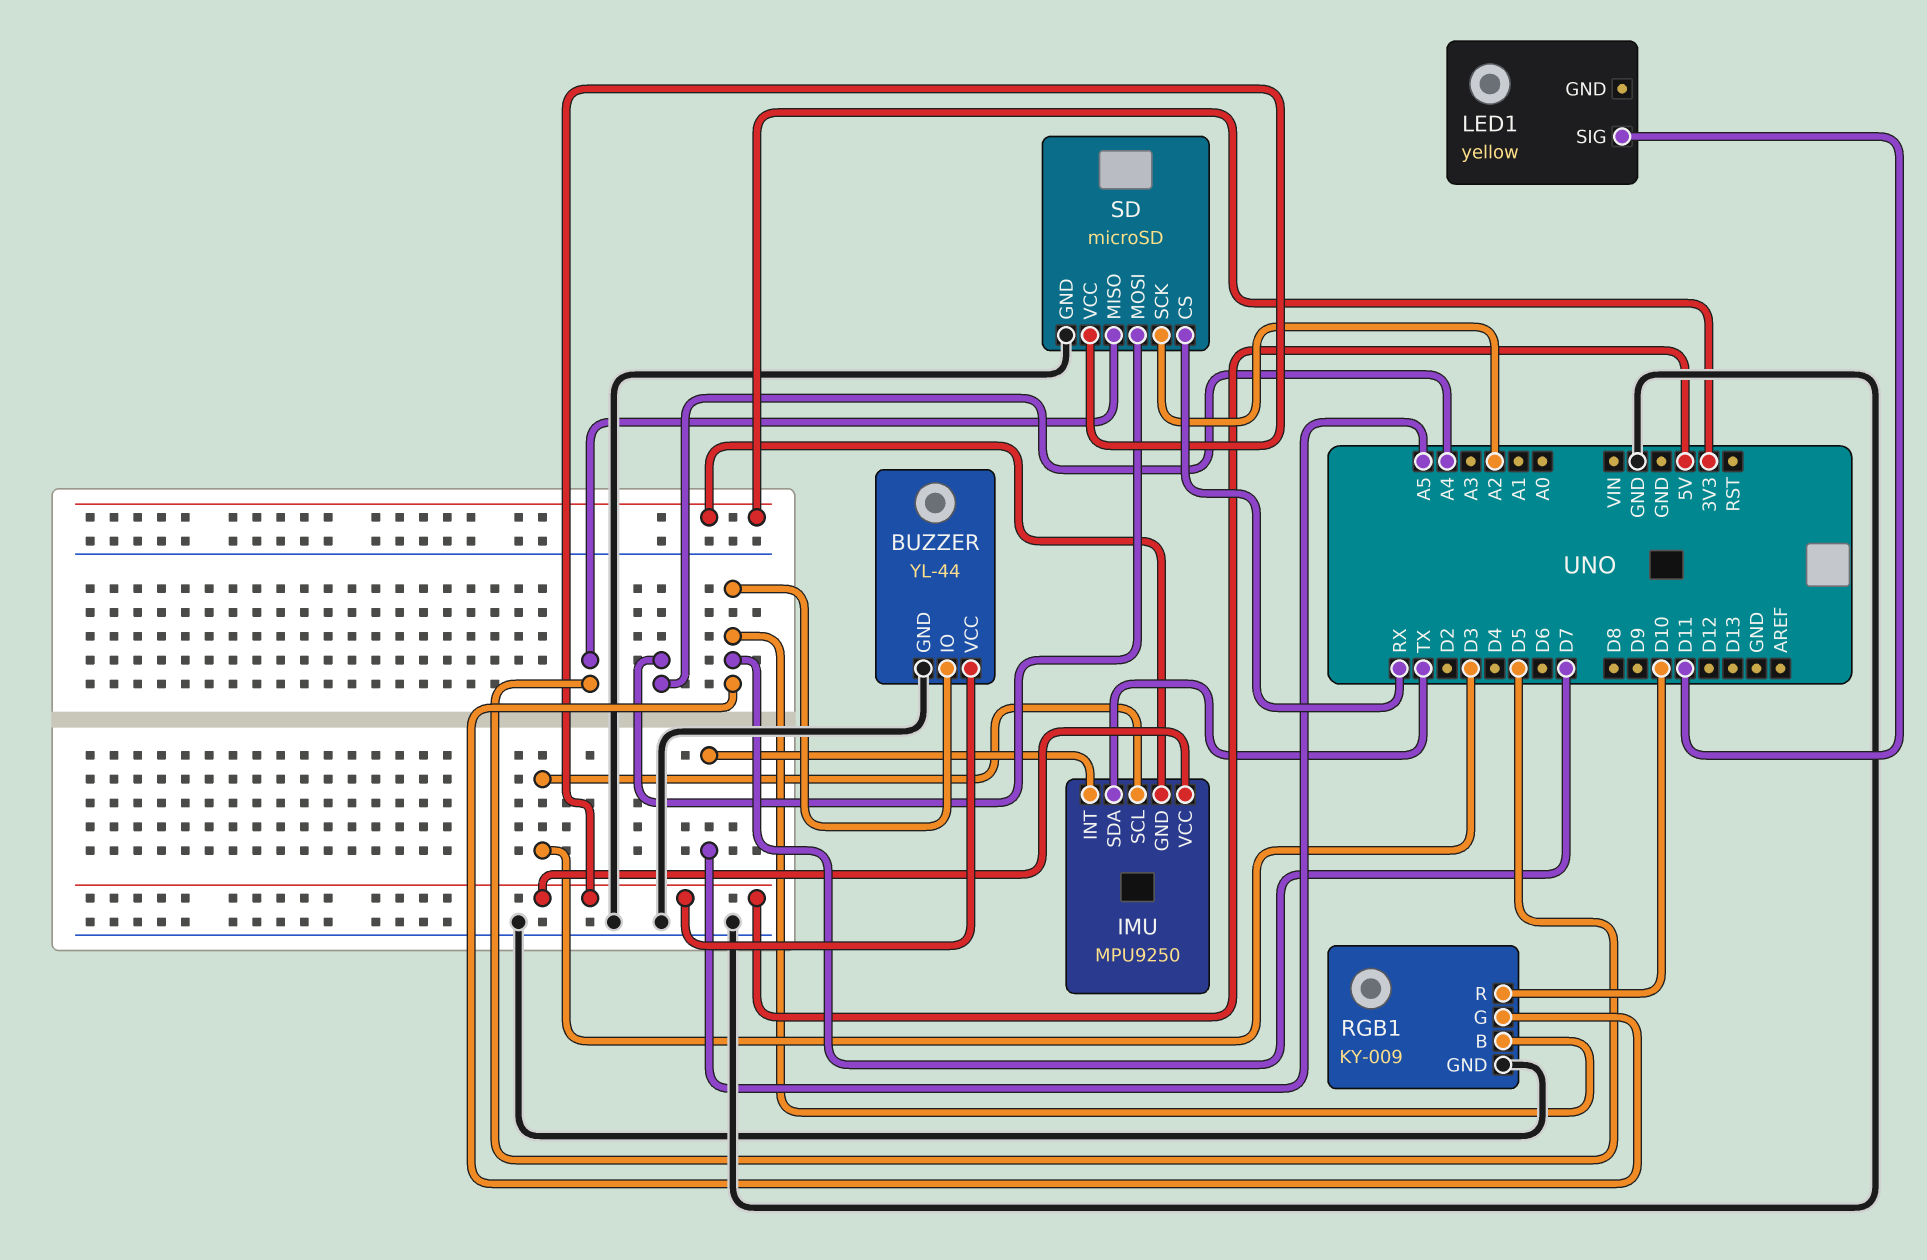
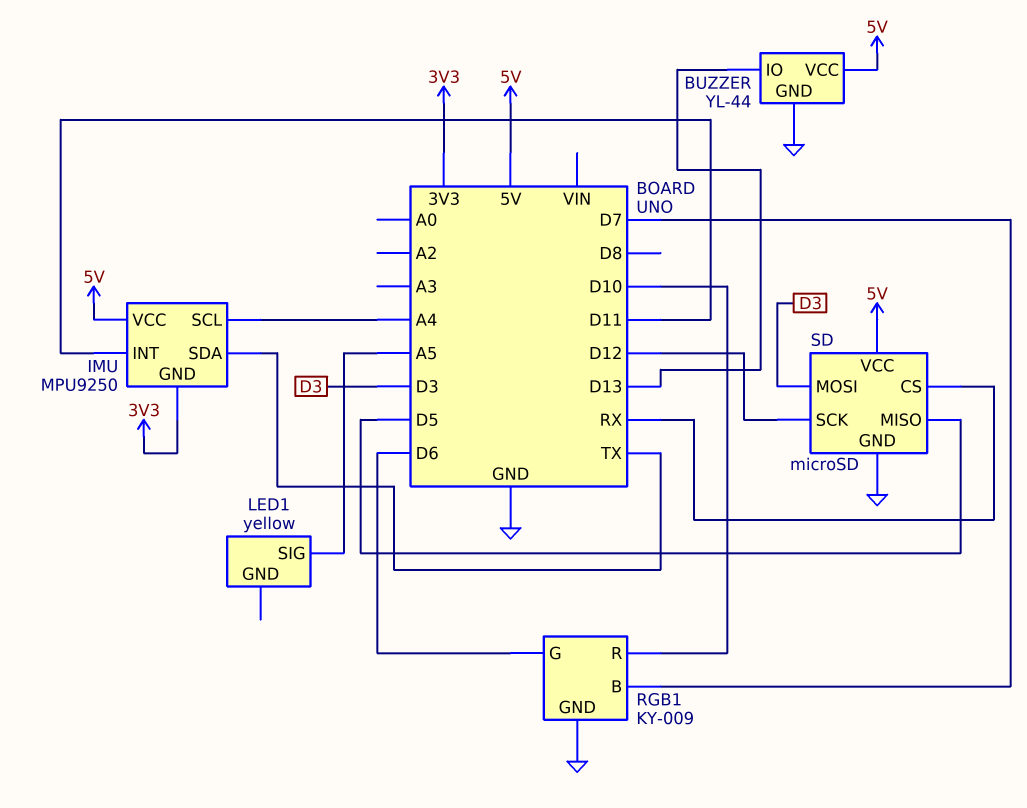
BUZZER pin IO: D7 -> D13
IMU pin INT: A5 -> D11
IMU pin SCL: D3 -> A4
LED1 pin SIG: D11 -> A5
RGB1 pin G: D7 -> D6
SD pin MOSI: A4 -> D3
SD pin SCK: A2 -> D12

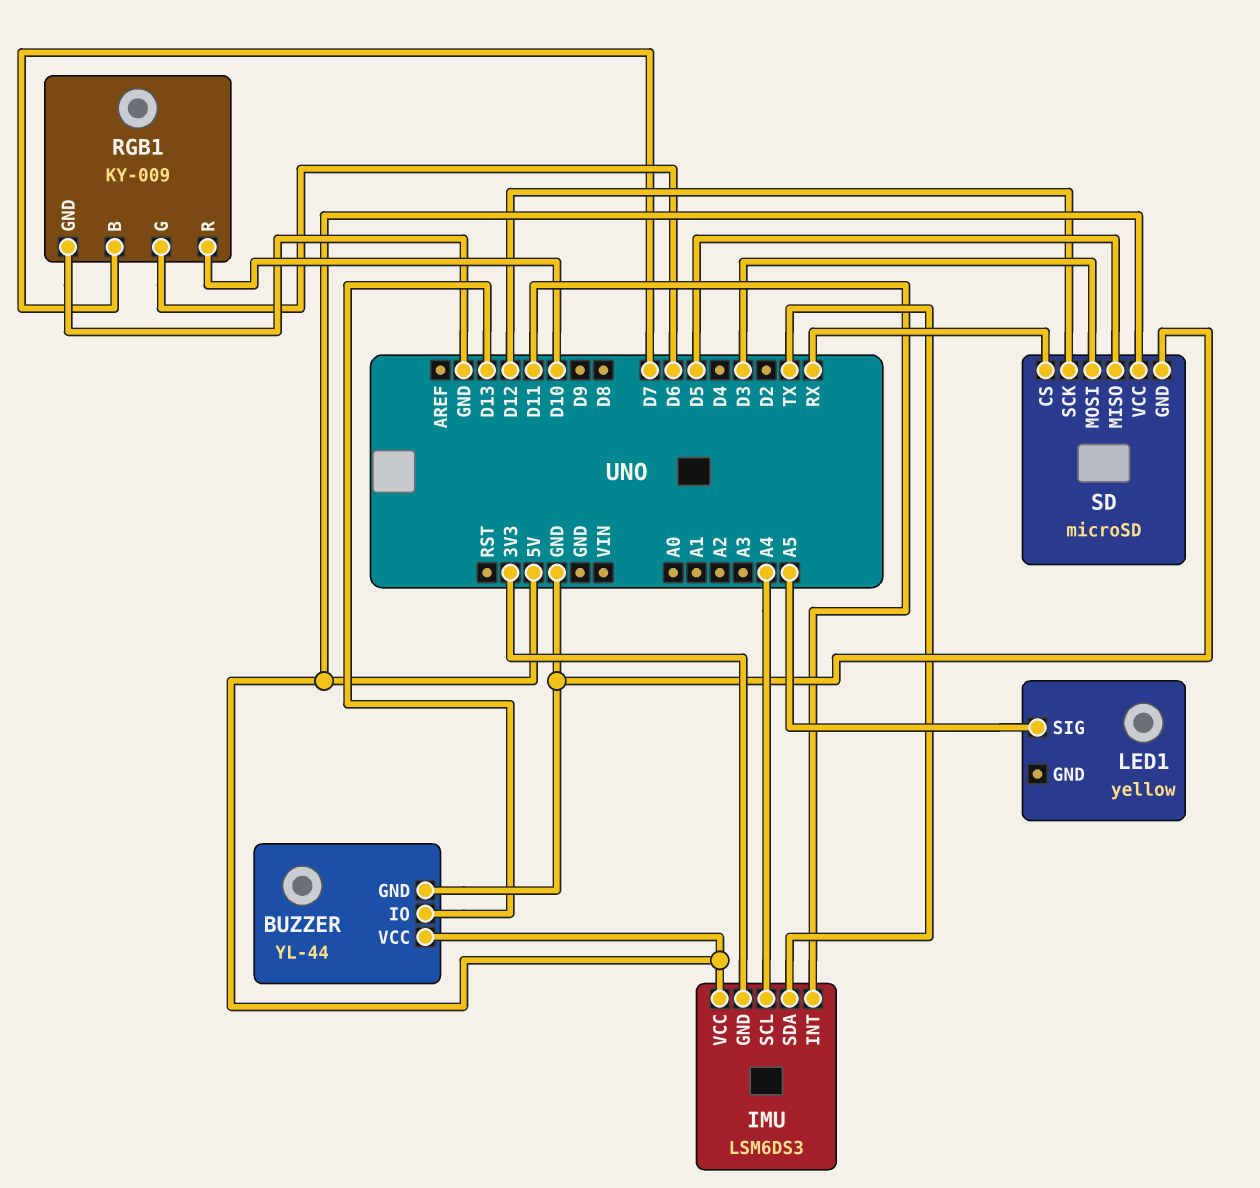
IMU: MPU9250 -> LSM6DS3

